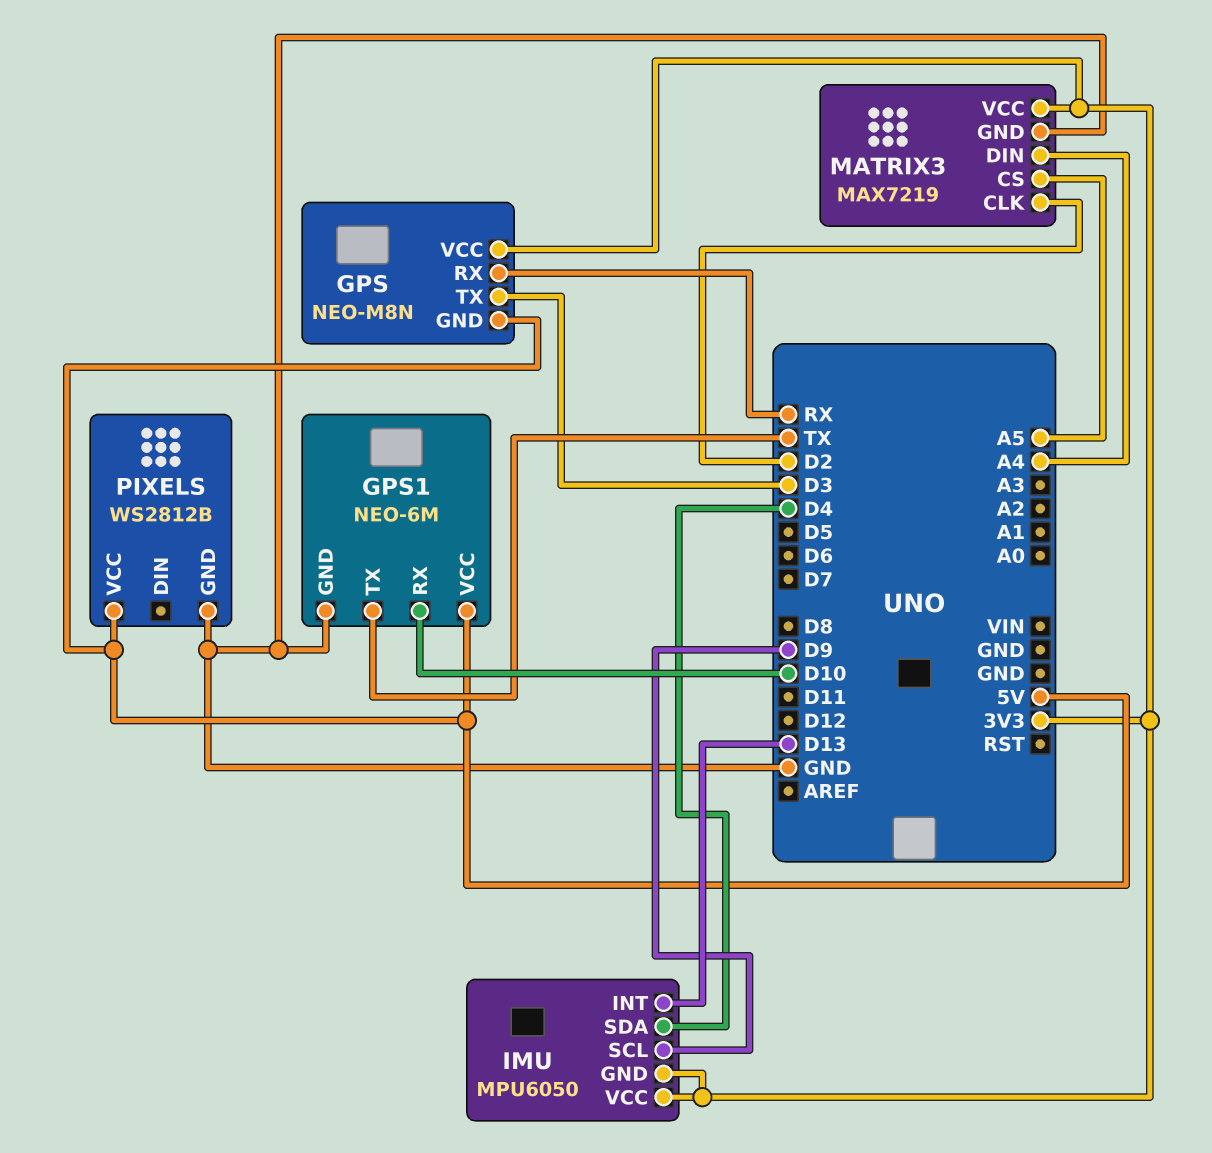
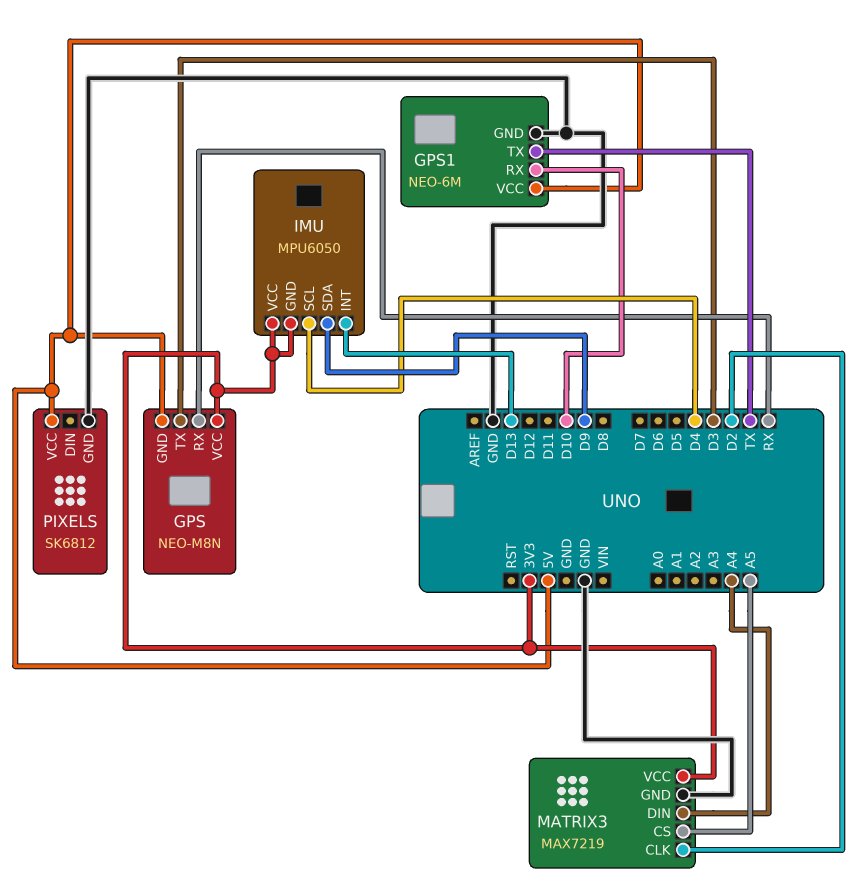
IMU pin SCL: D9 -> D4
IMU pin SDA: D4 -> D9
PIXELS: WS2812B -> SK6812

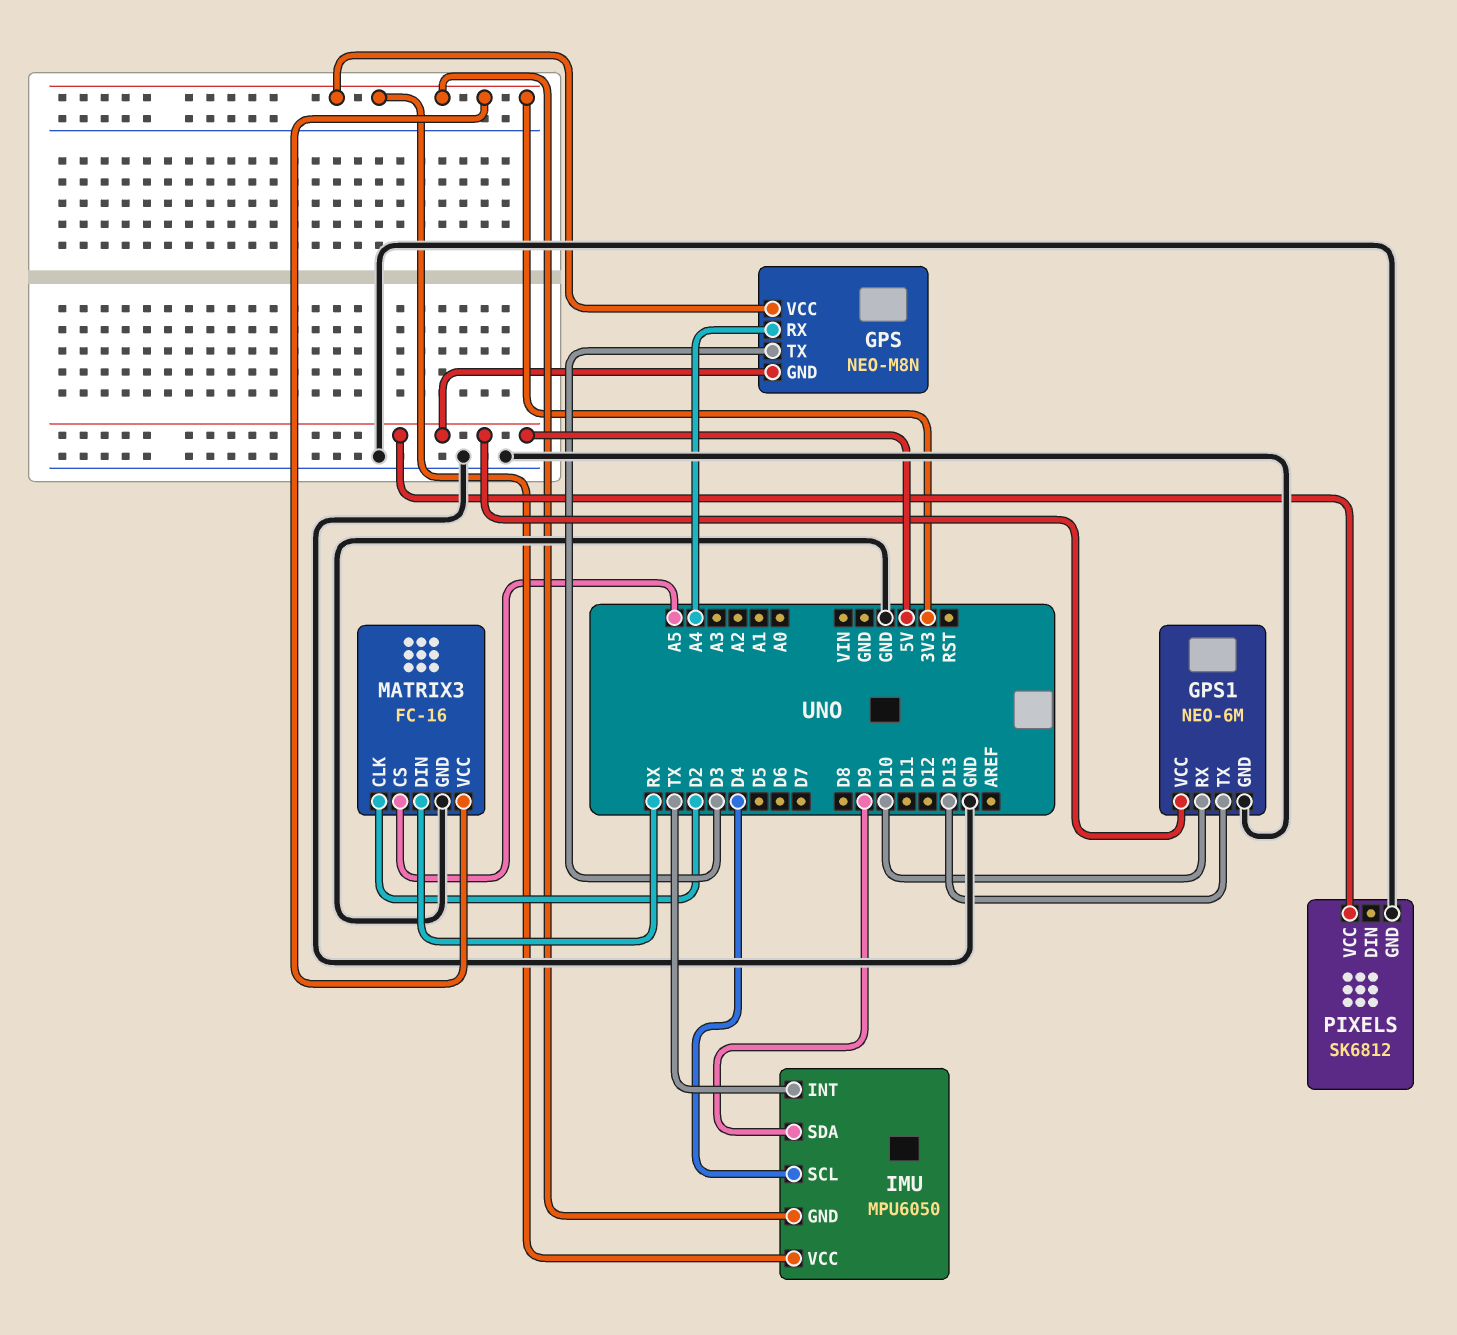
GPS pin RX: RX -> A4
GPS1 pin TX: TX -> D13
IMU pin INT: D13 -> TX
MATRIX3: MAX7219 -> FC-16
MATRIX3 pin DIN: A4 -> RX

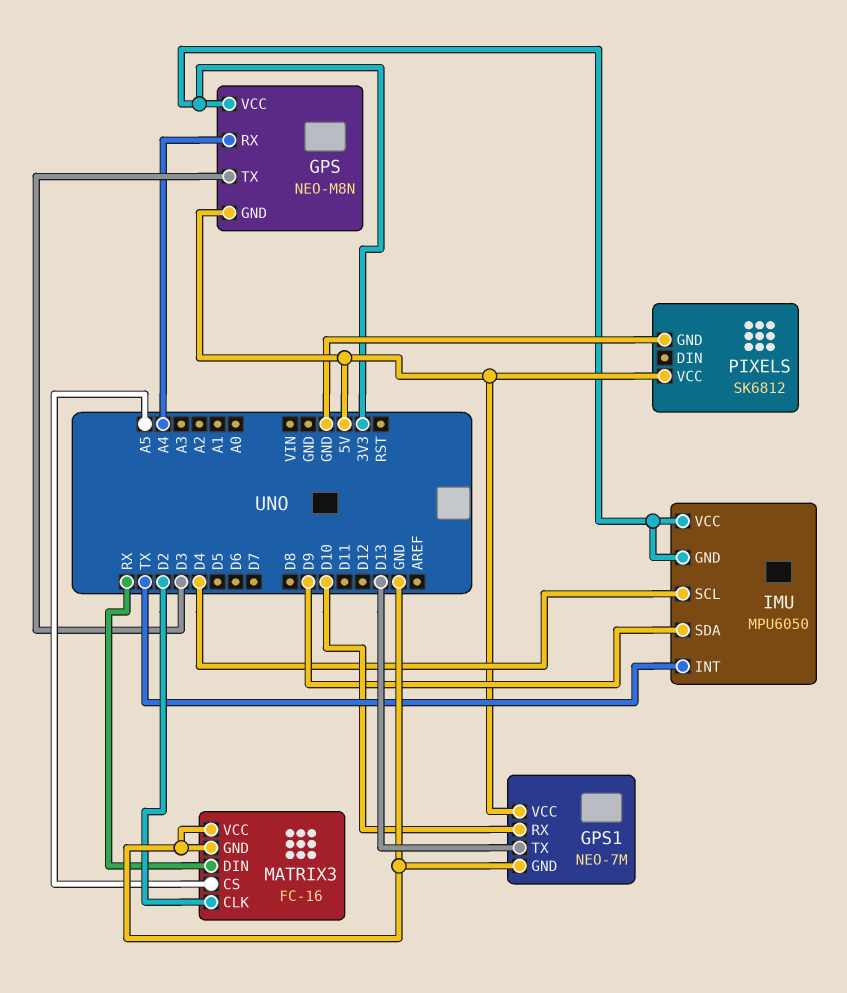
GPS1: NEO-6M -> NEO-7M
MATRIX3 pin VCC: 3V3 -> GND

